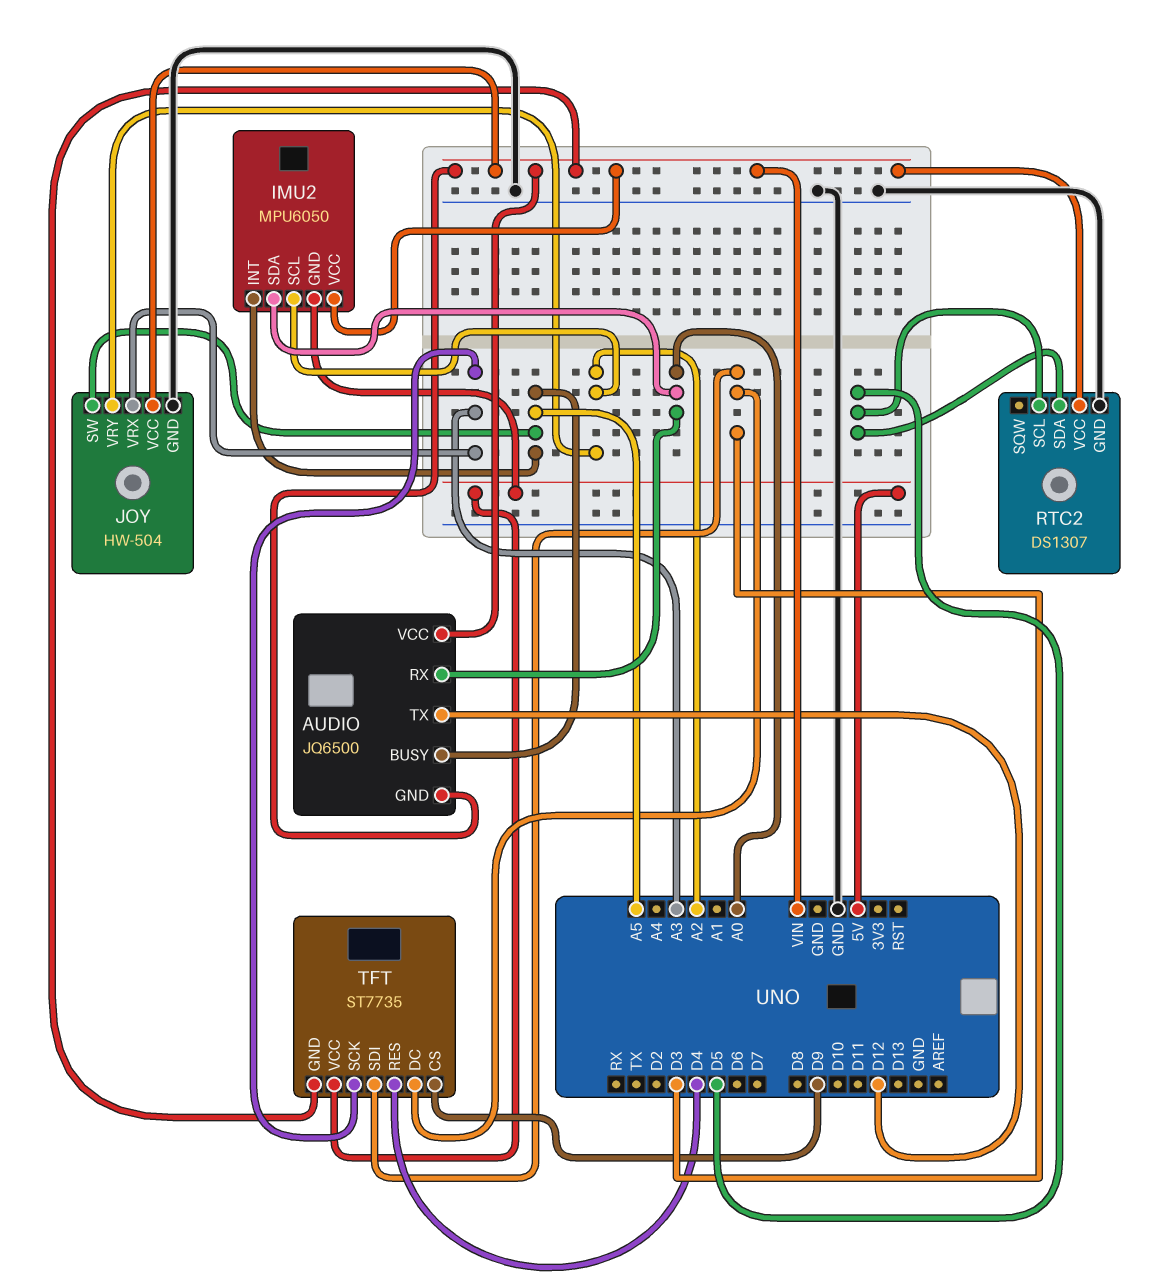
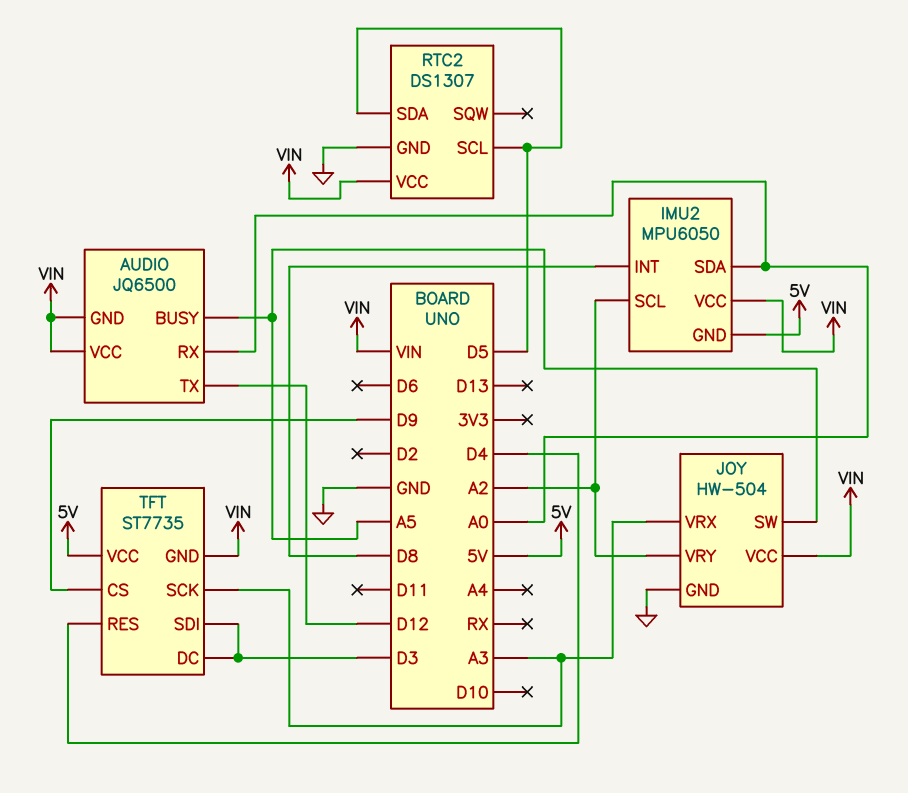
IMU2 pin INT: A5 -> D8

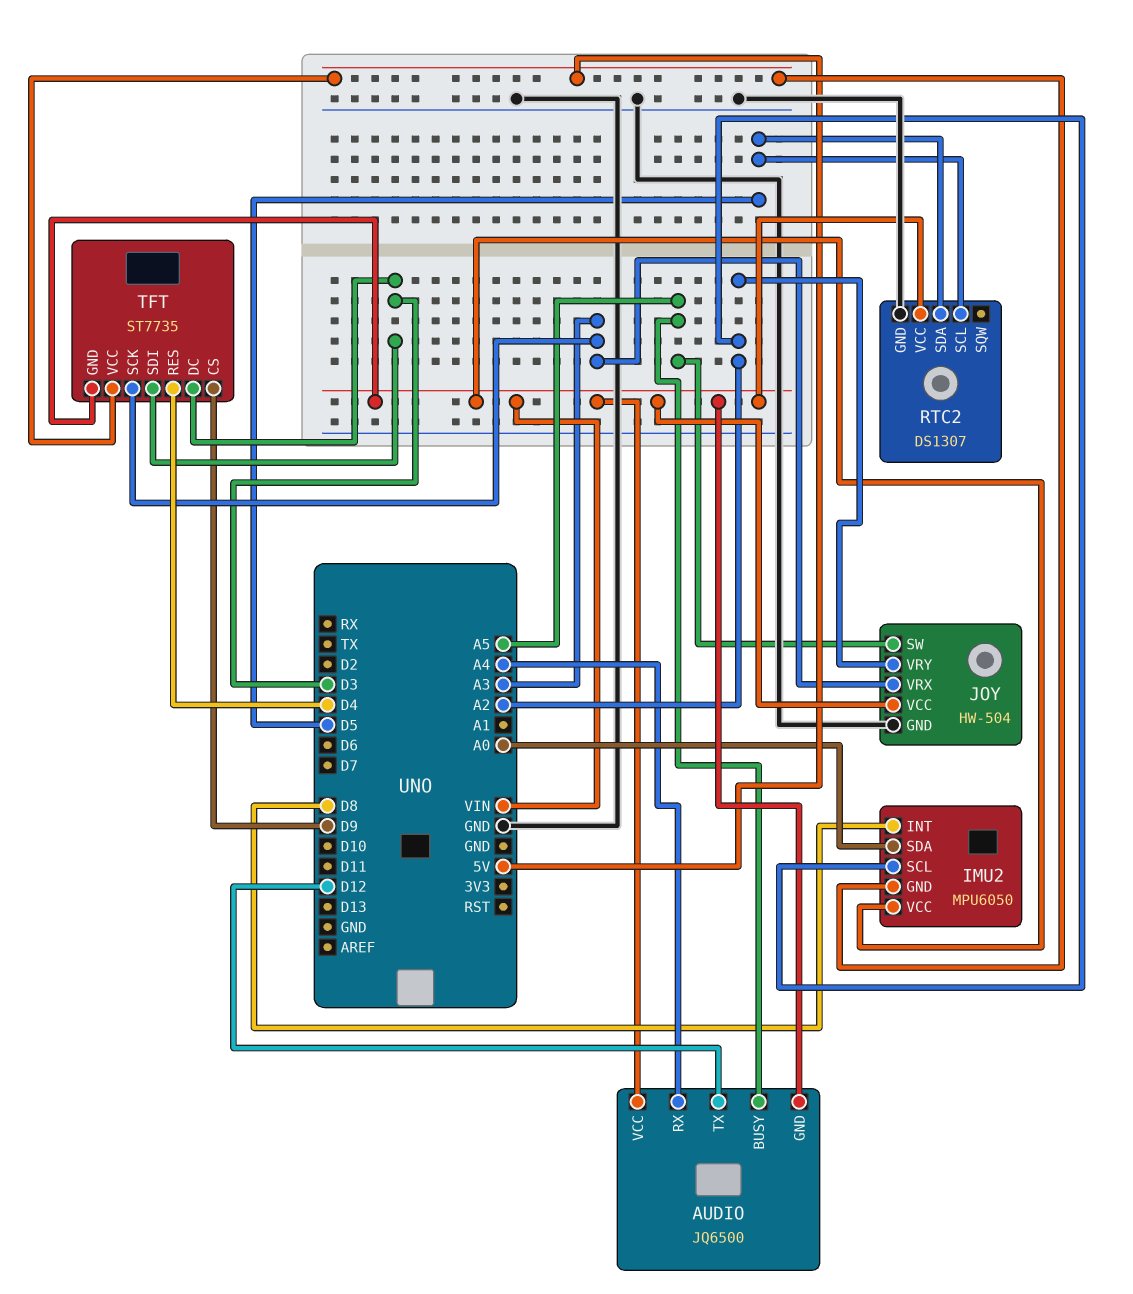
AUDIO pin RX: A0 -> A4

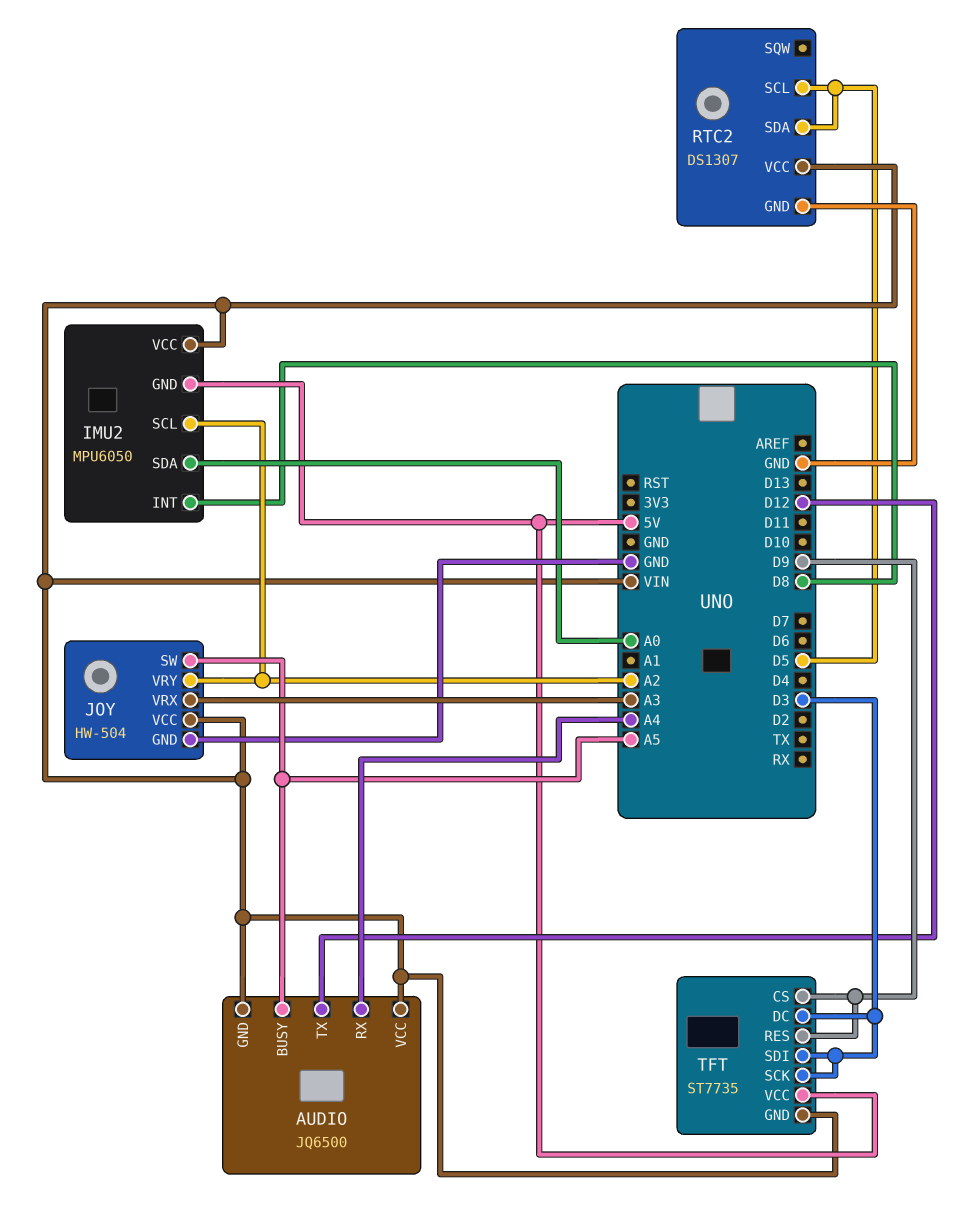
TFT pin RES: D4 -> D9
TFT pin SCK: A3 -> D3

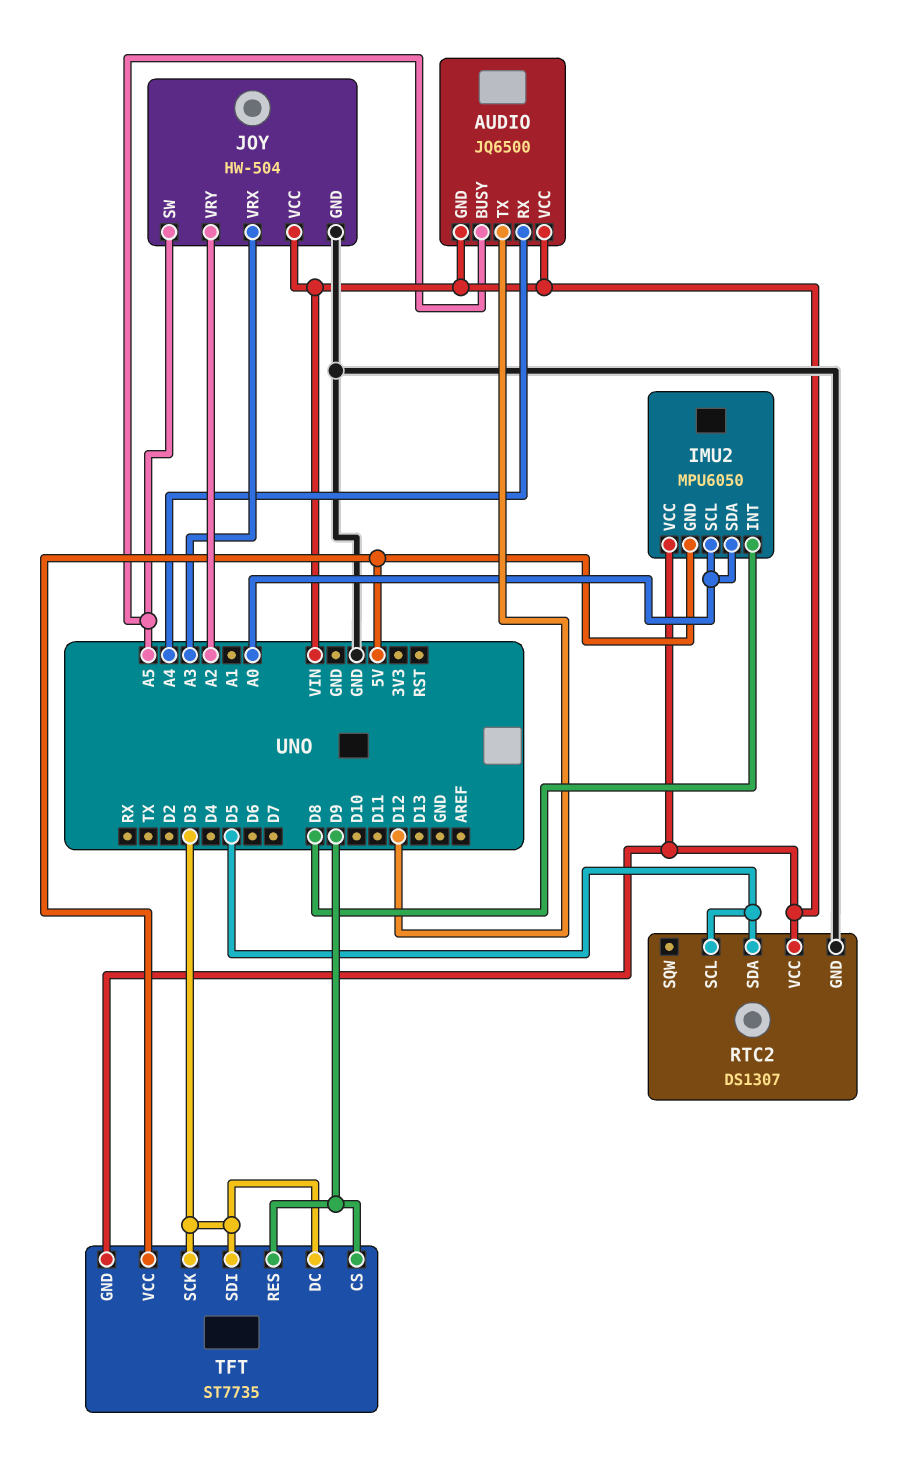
IMU2 pin SCL: A2 -> A0

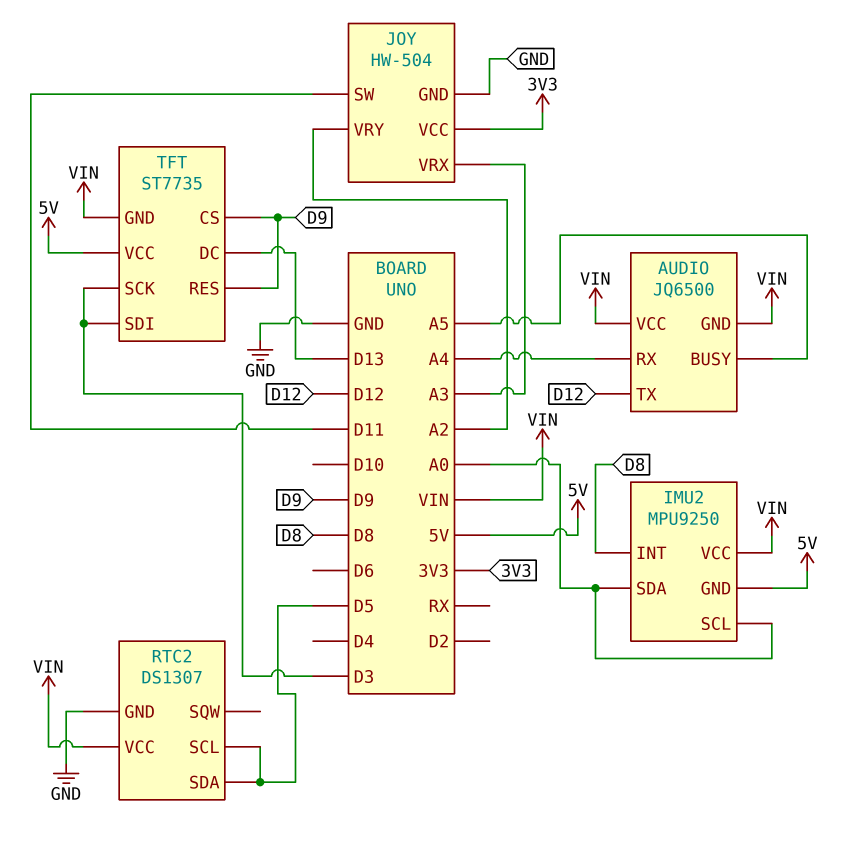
IMU2: MPU6050 -> MPU9250
JOY pin SW: A5 -> D11
JOY pin VCC: VIN -> 3V3
TFT pin DC: D3 -> D13

